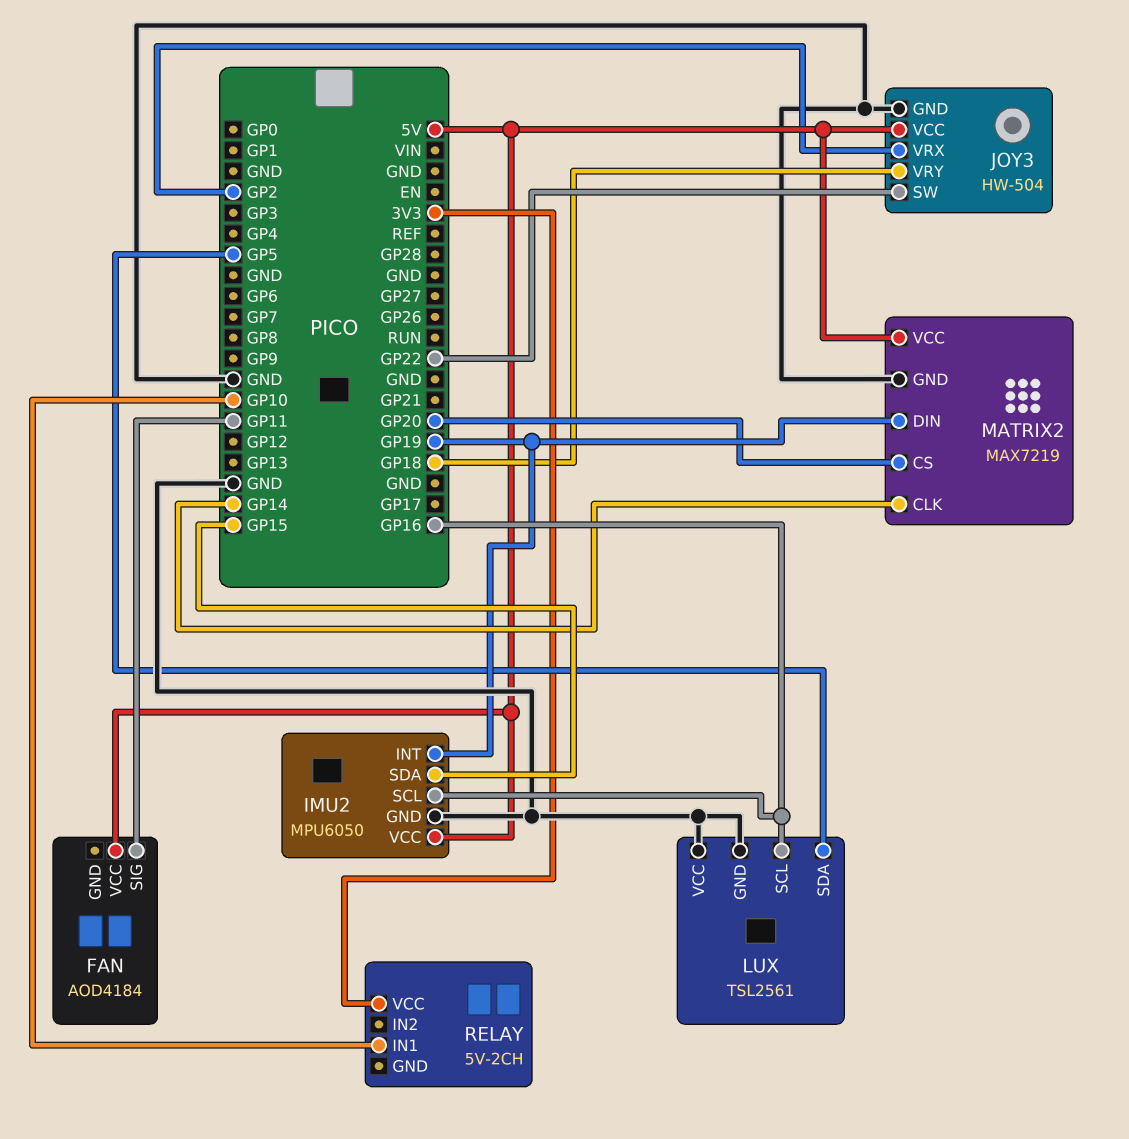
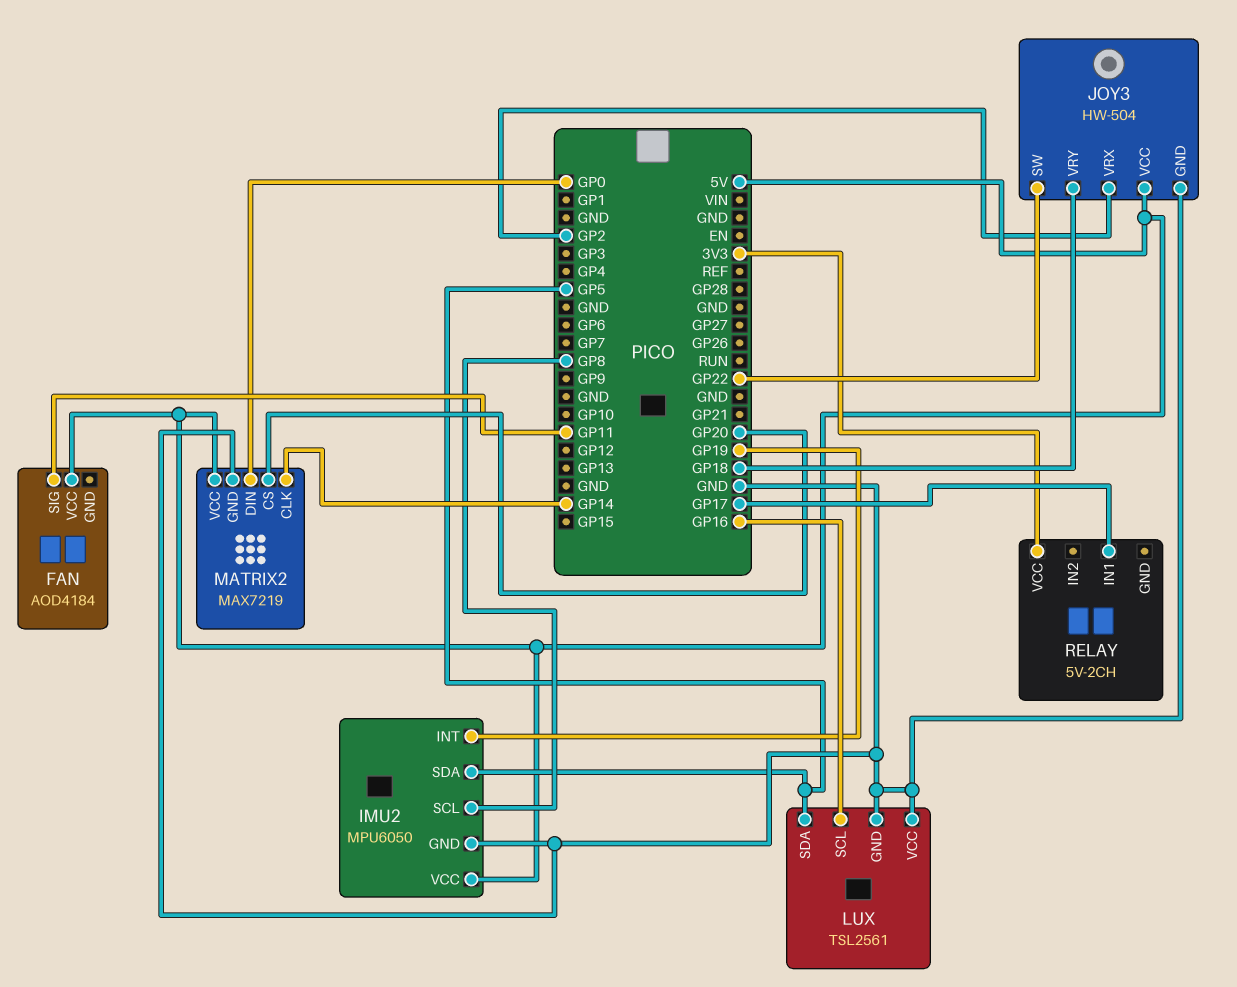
IMU2 pin SCL: GP16 -> GP8
IMU2 pin SDA: GP15 -> GP5
MATRIX2 pin DIN: GP19 -> GP0
RELAY pin IN1: GP10 -> GP17

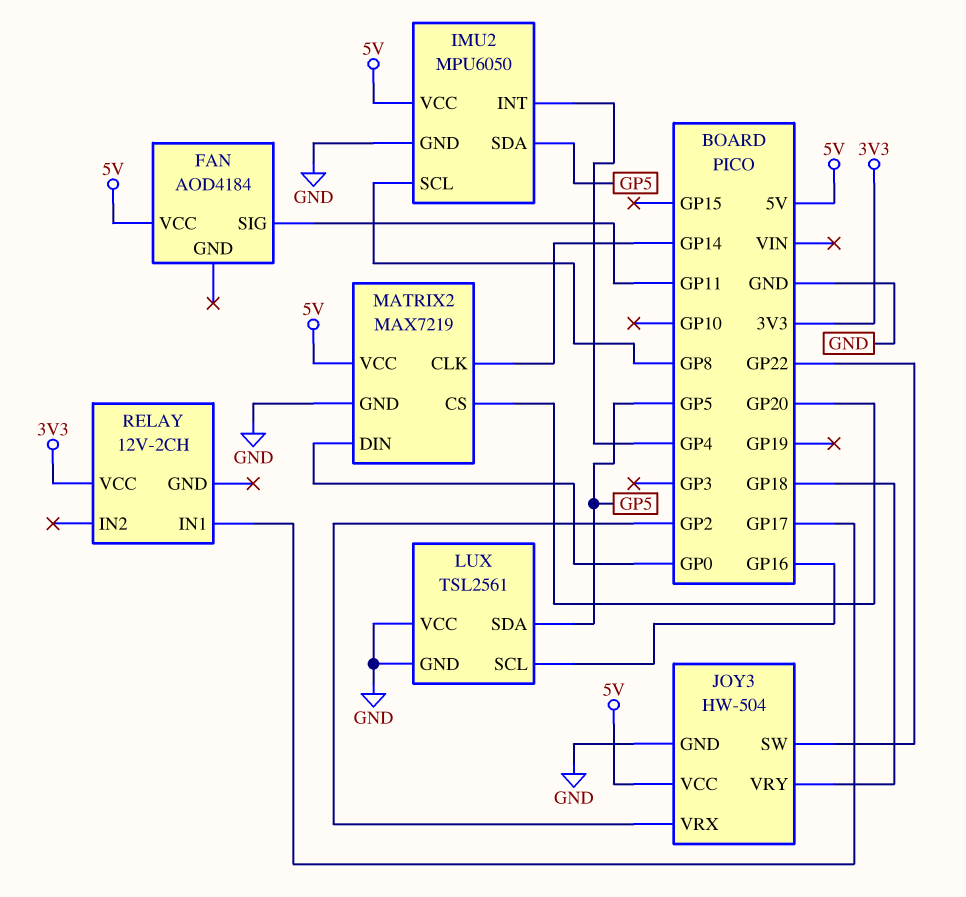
IMU2 pin INT: GP19 -> GP4
RELAY: 5V-2CH -> 12V-2CH

